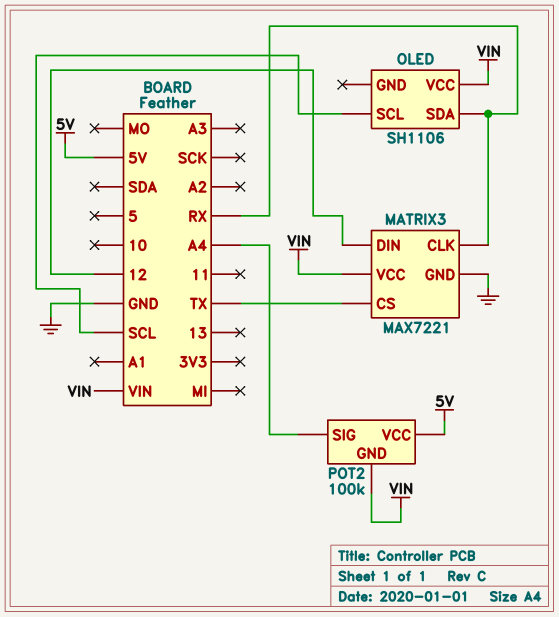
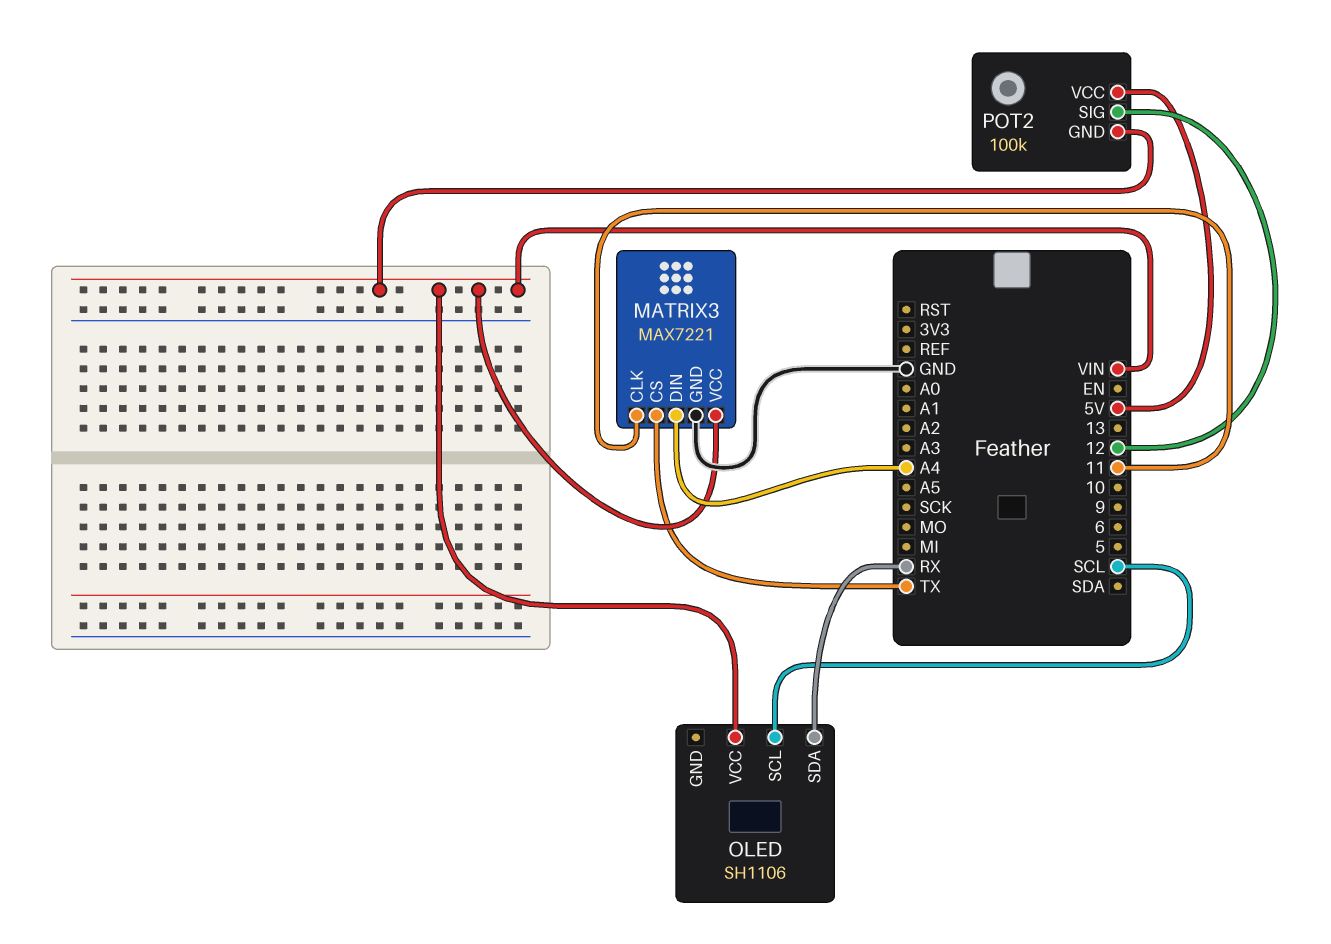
MATRIX3 pin CLK: RX -> 11
MATRIX3 pin DIN: 12 -> A4
POT2 pin SIG: A4 -> 12

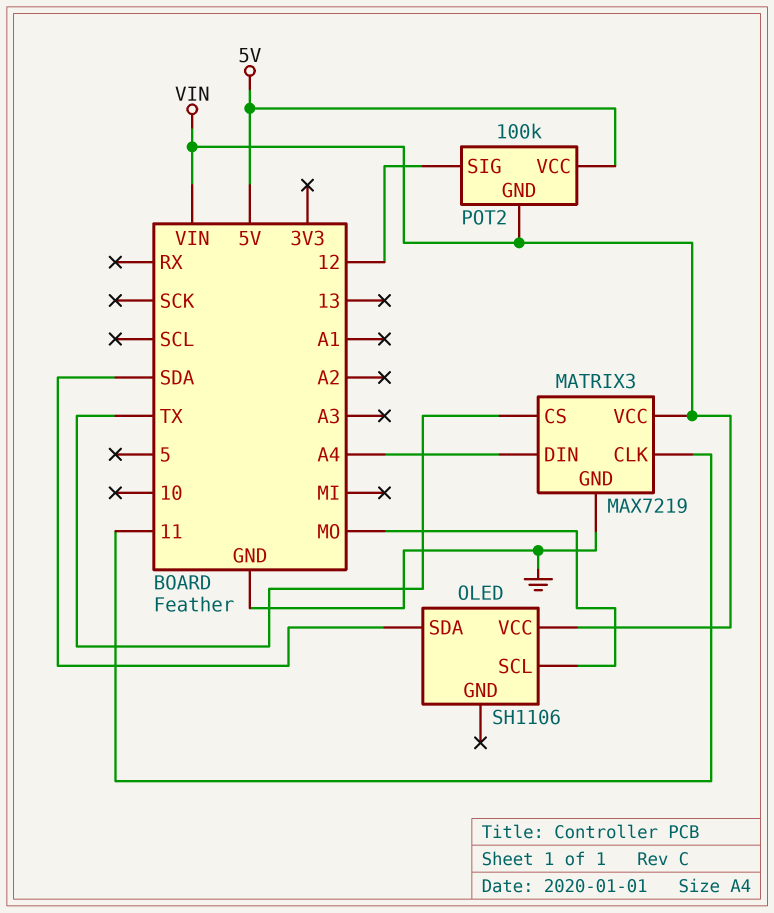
MATRIX3: MAX7221 -> MAX7219
OLED pin SCL: SCL -> MO
OLED pin SDA: RX -> SDA

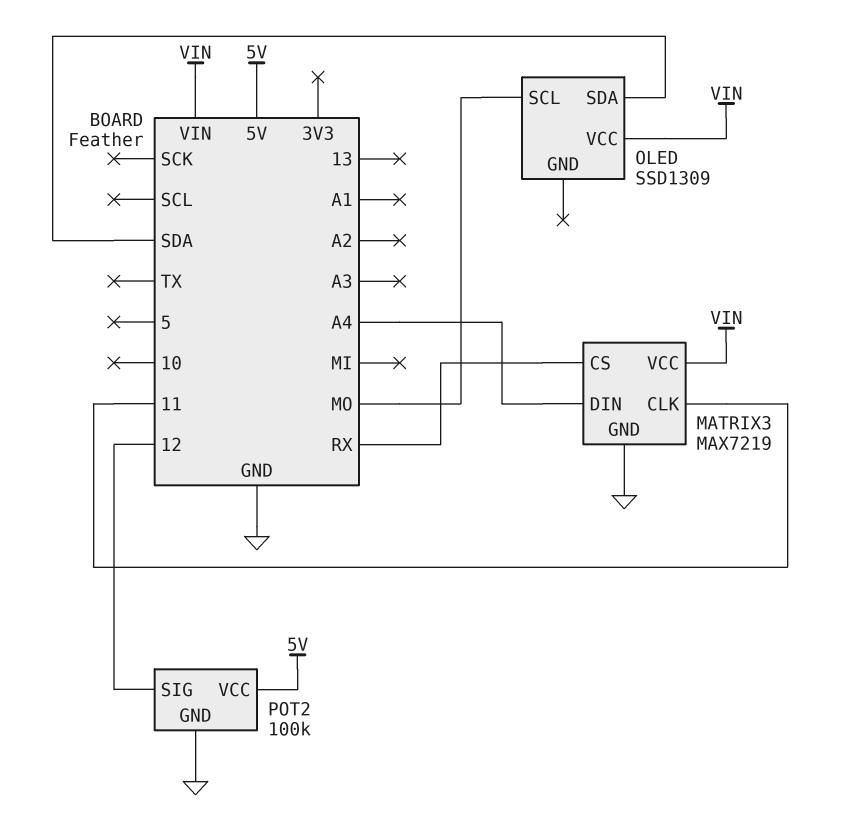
MATRIX3 pin CS: TX -> RX
OLED: SH1106 -> SSD1309
POT2 pin GND: VIN -> GND

